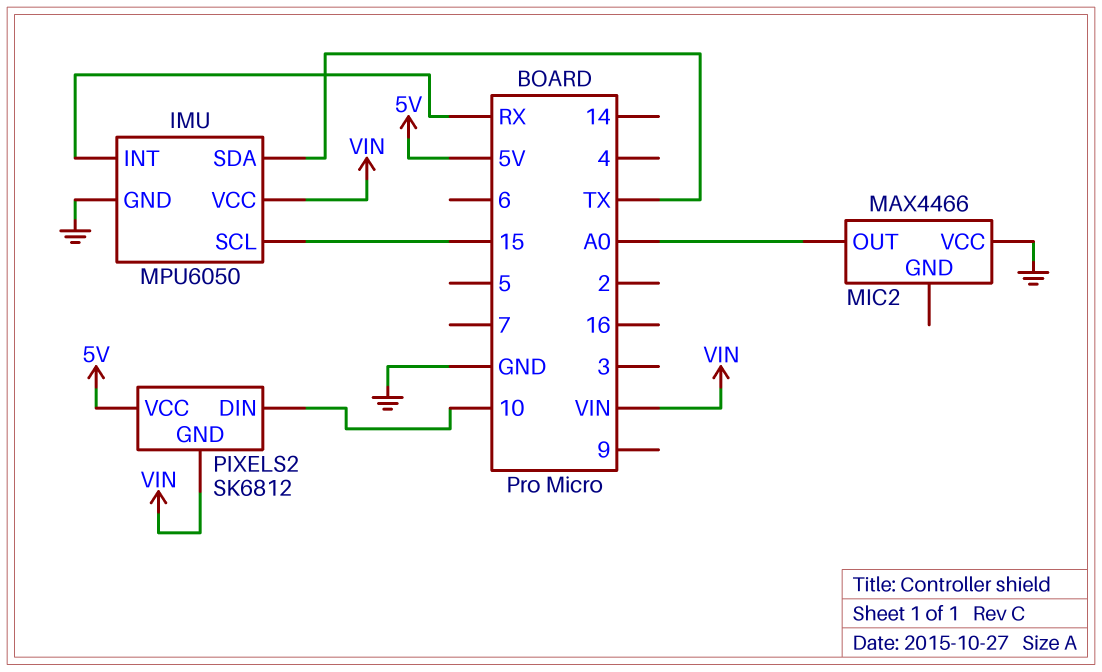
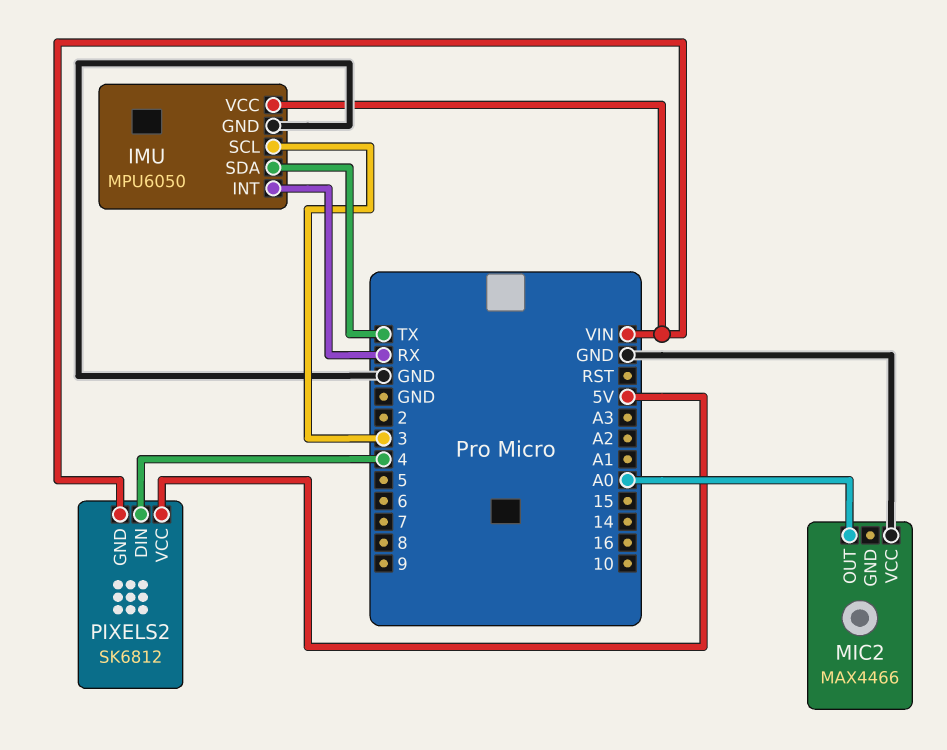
IMU pin SCL: 15 -> 3
PIXELS2 pin DIN: 10 -> 4

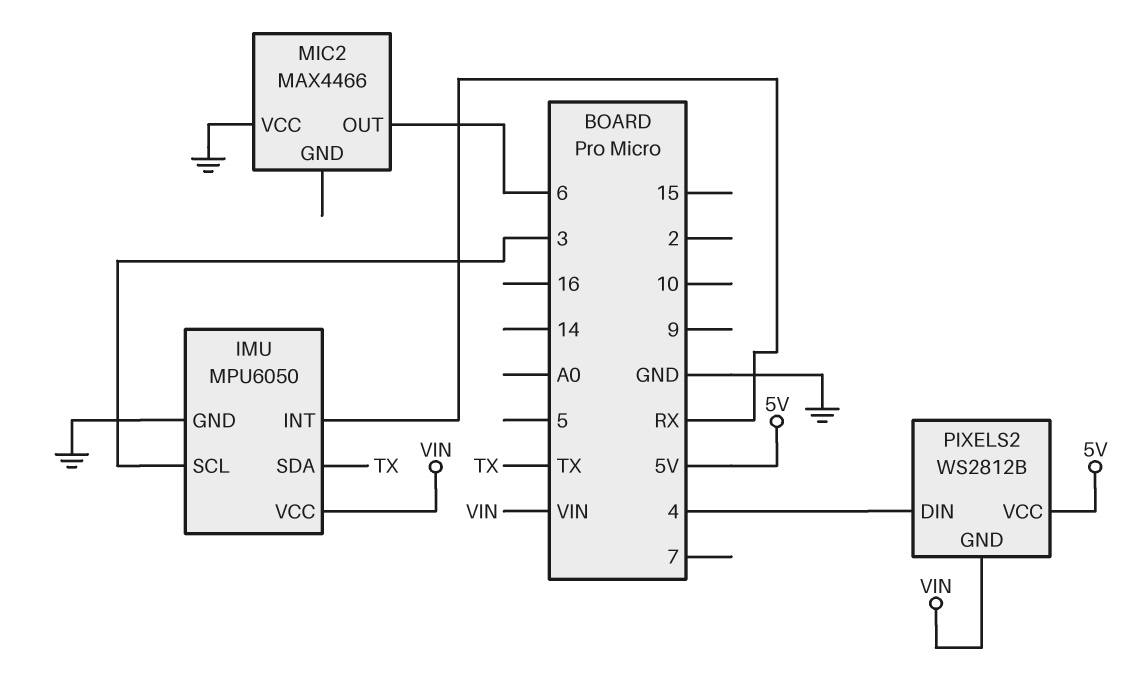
MIC2 pin OUT: A0 -> 6
PIXELS2: SK6812 -> WS2812B

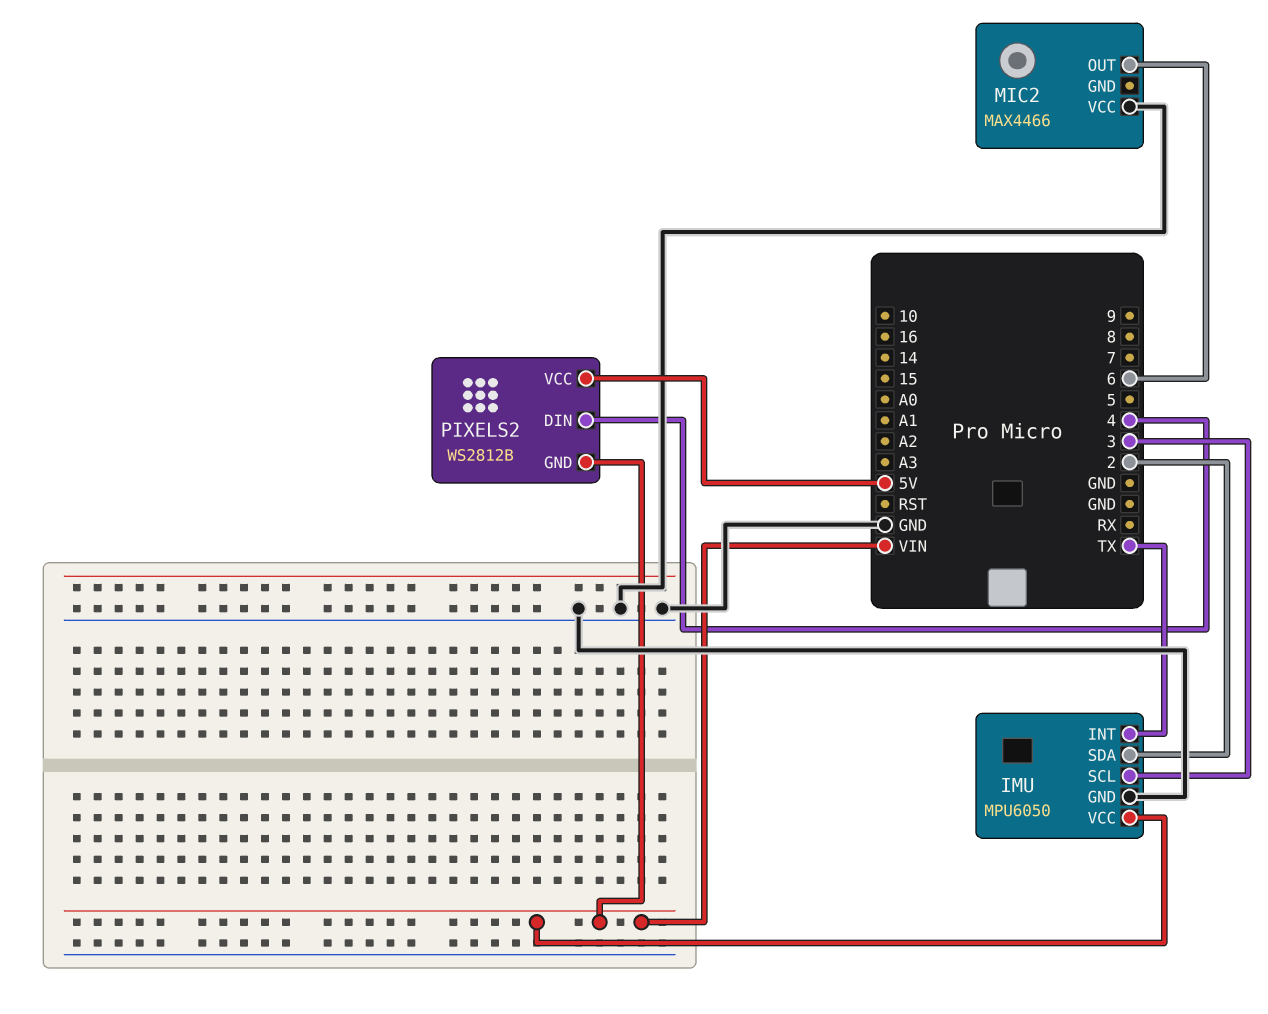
IMU pin INT: RX -> TX
IMU pin SDA: TX -> 2

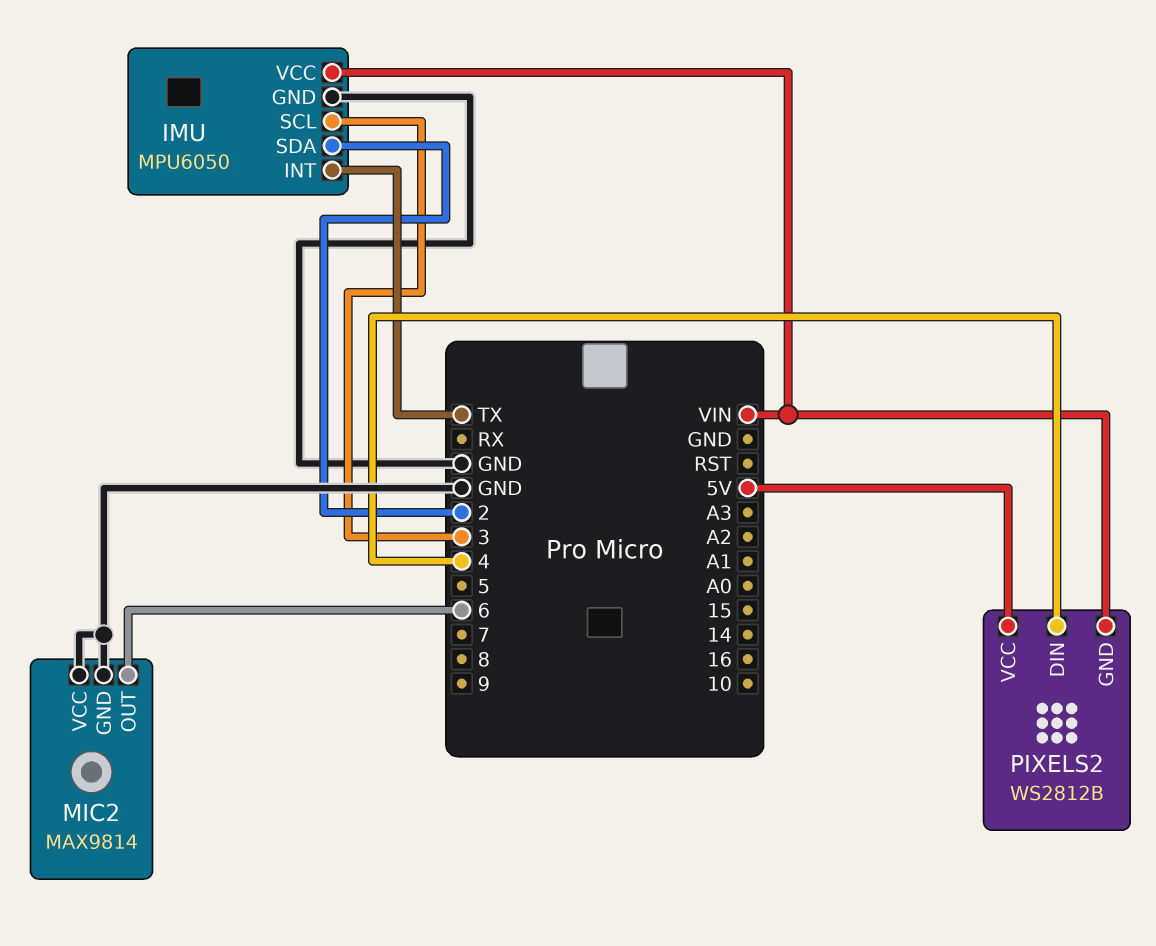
MIC2: MAX4466 -> MAX9814
MIC2 pin GND: none -> GND

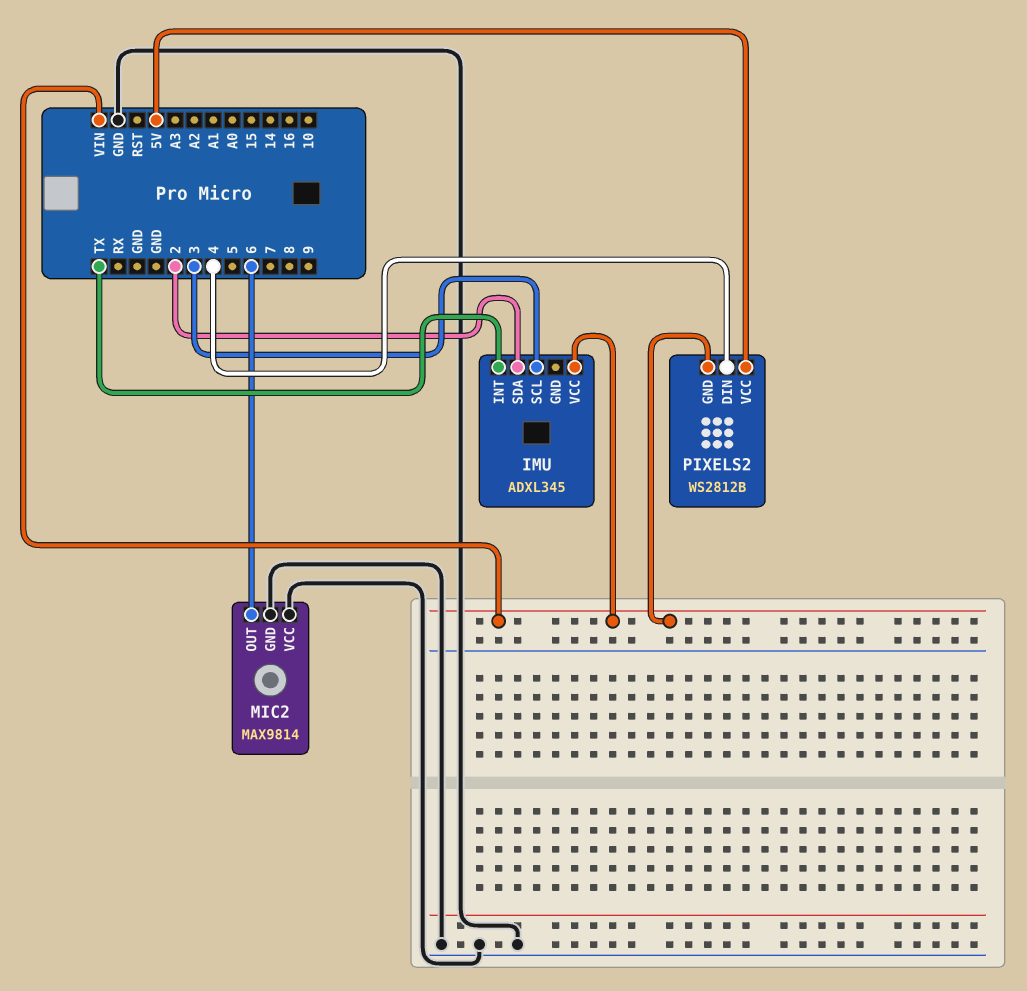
IMU: MPU6050 -> ADXL345
IMU pin GND: GND -> none

